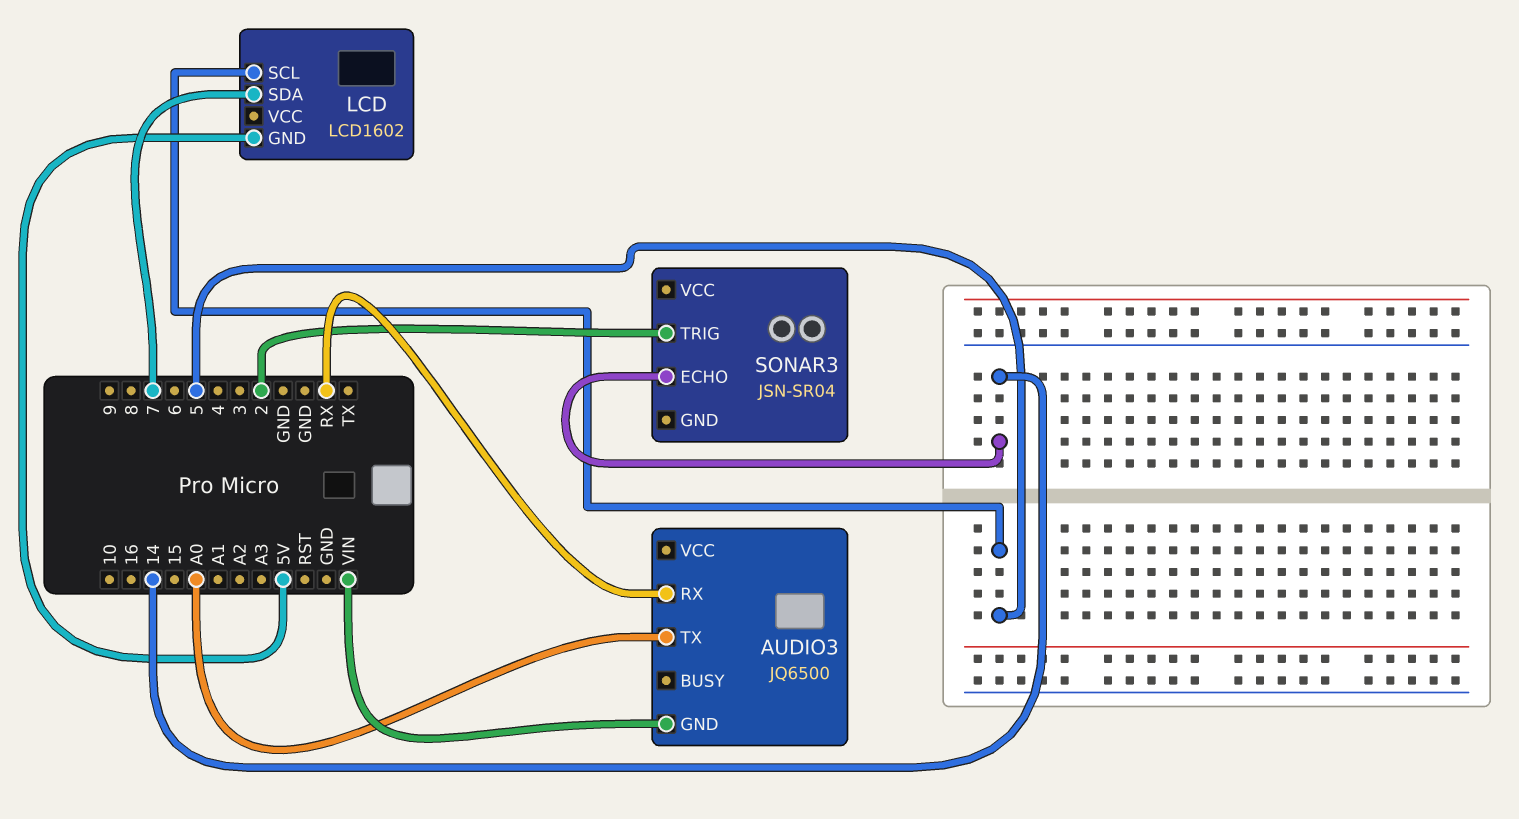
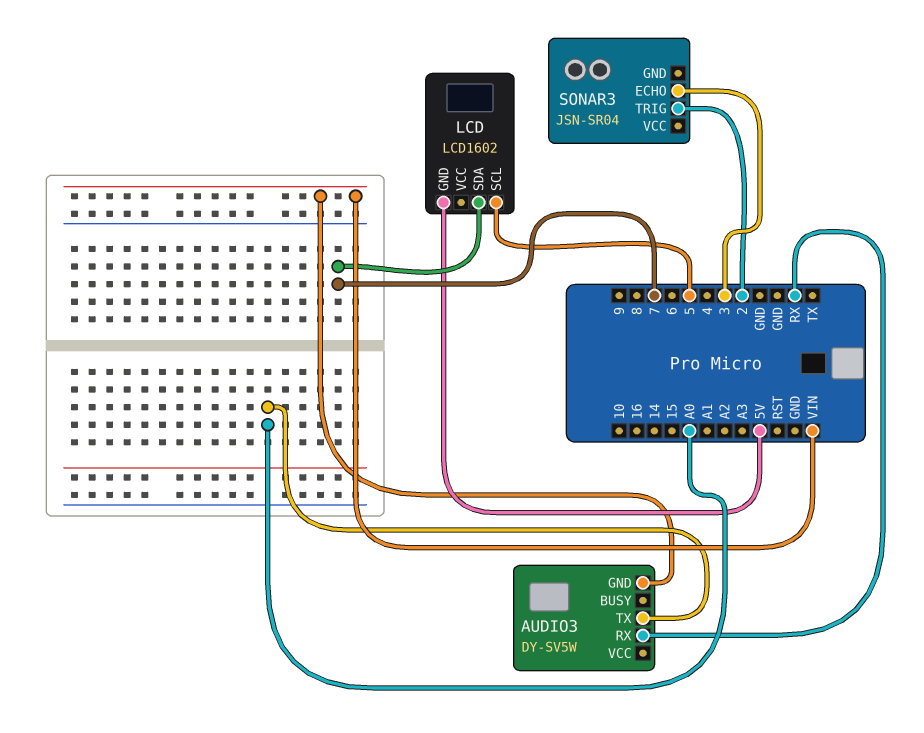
AUDIO3: JQ6500 -> DY-SV5W
SONAR3 pin ECHO: 14 -> 3

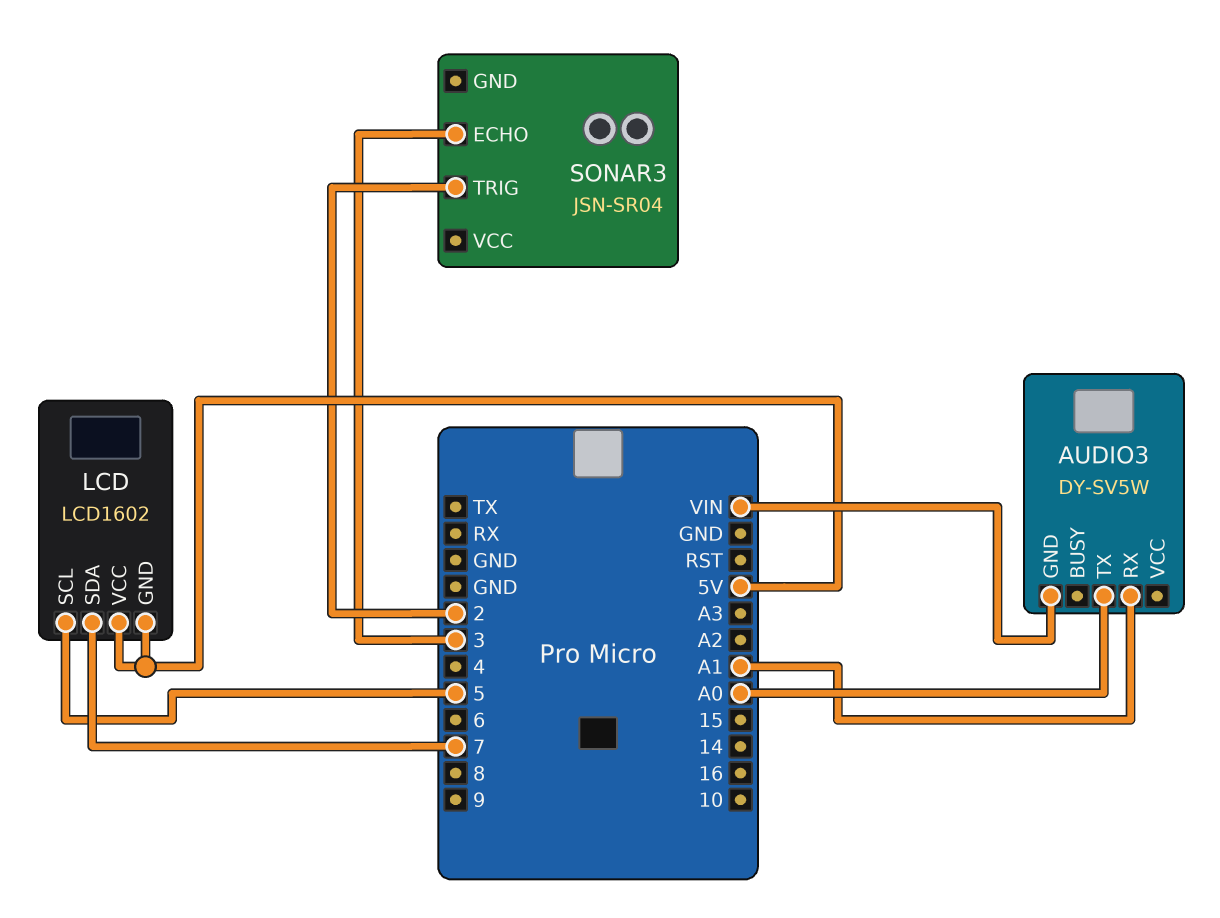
AUDIO3 pin RX: RX -> A1
LCD pin VCC: none -> 5V

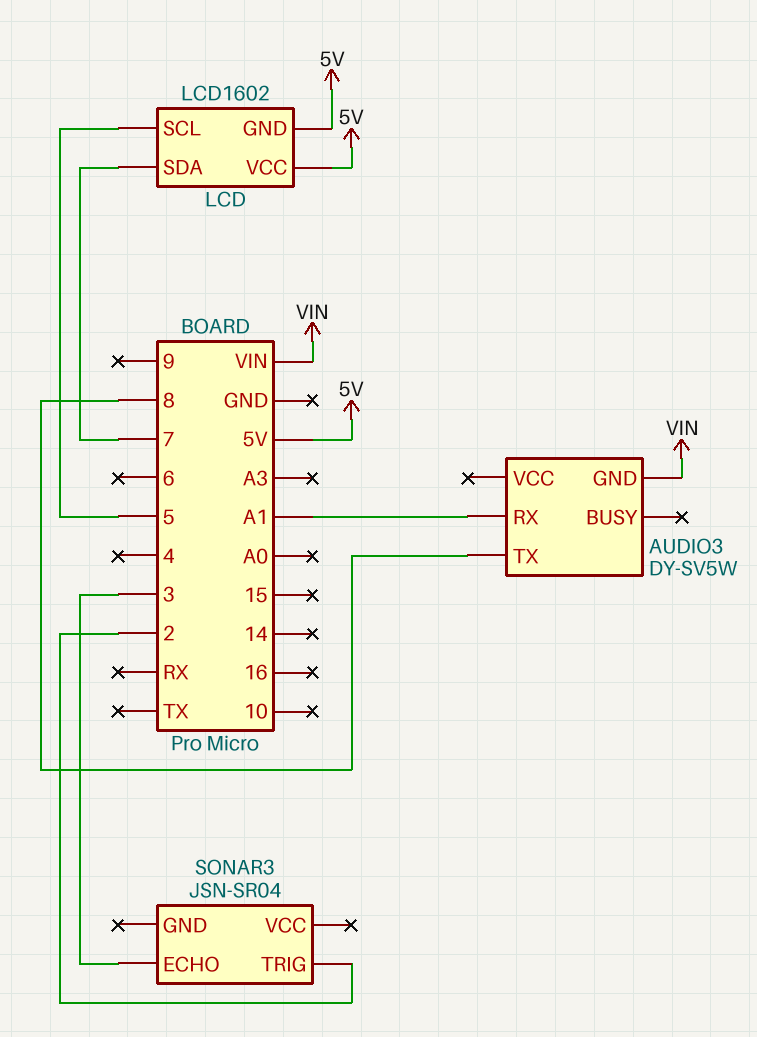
AUDIO3 pin TX: A0 -> 8

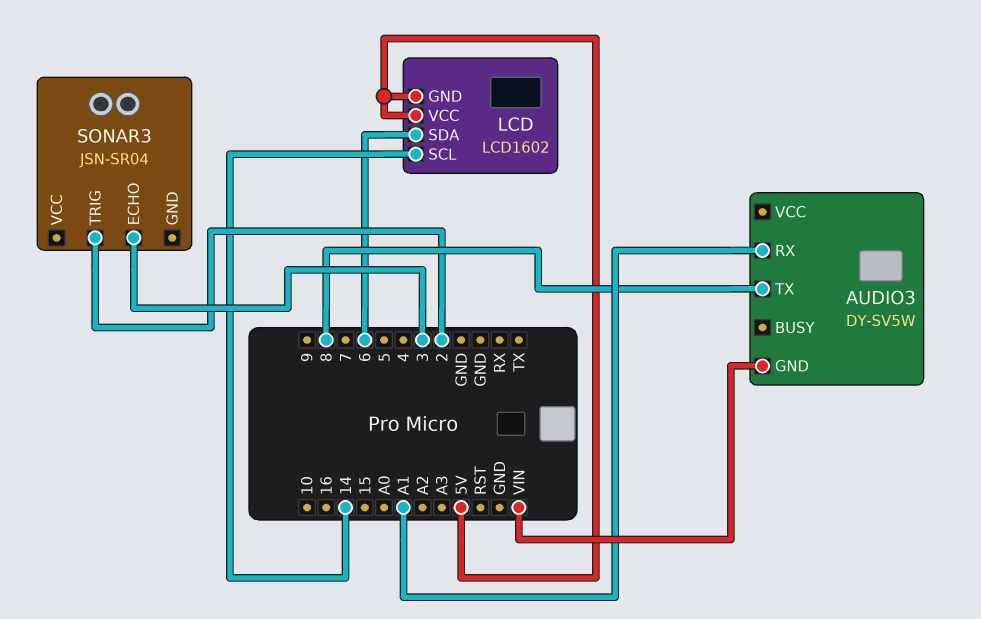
LCD pin SCL: 5 -> 14
LCD pin SDA: 7 -> 6

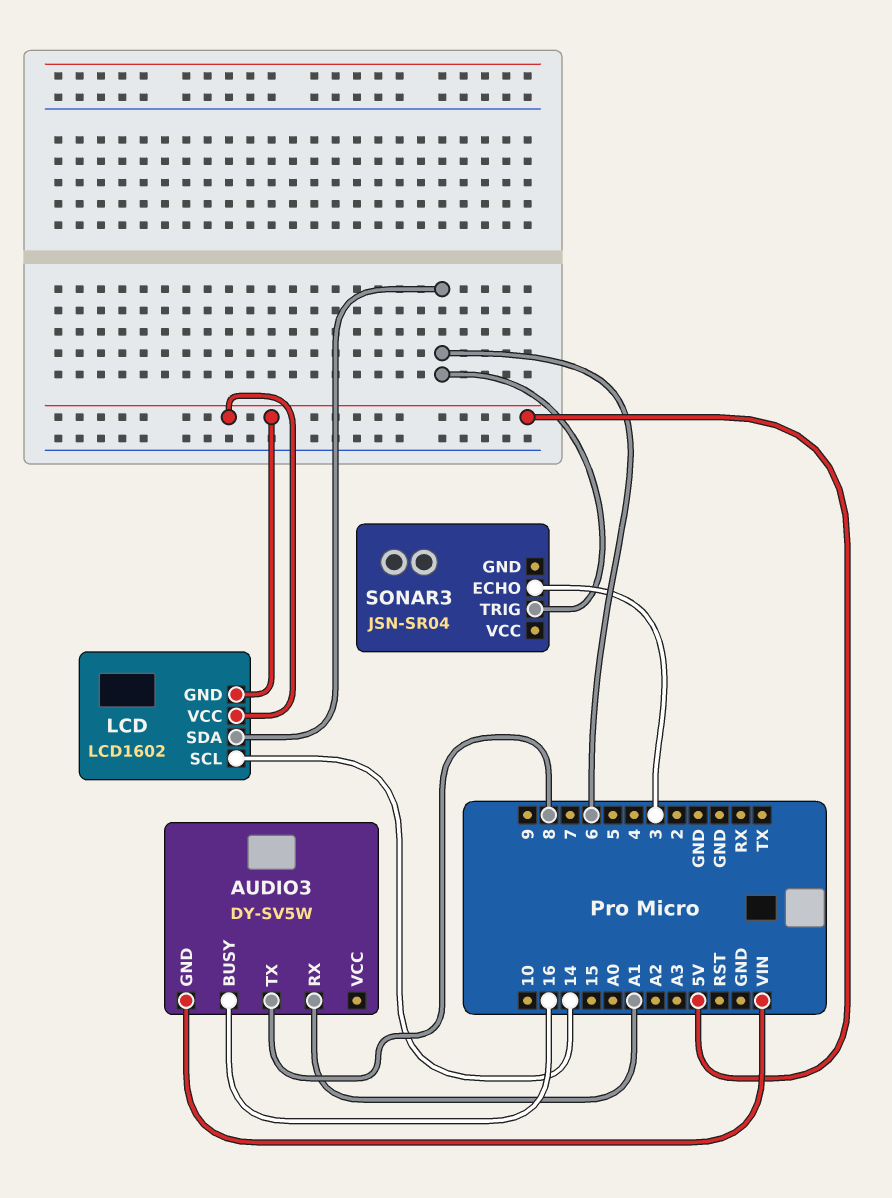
AUDIO3 pin BUSY: none -> 16
SONAR3 pin TRIG: 2 -> 6

